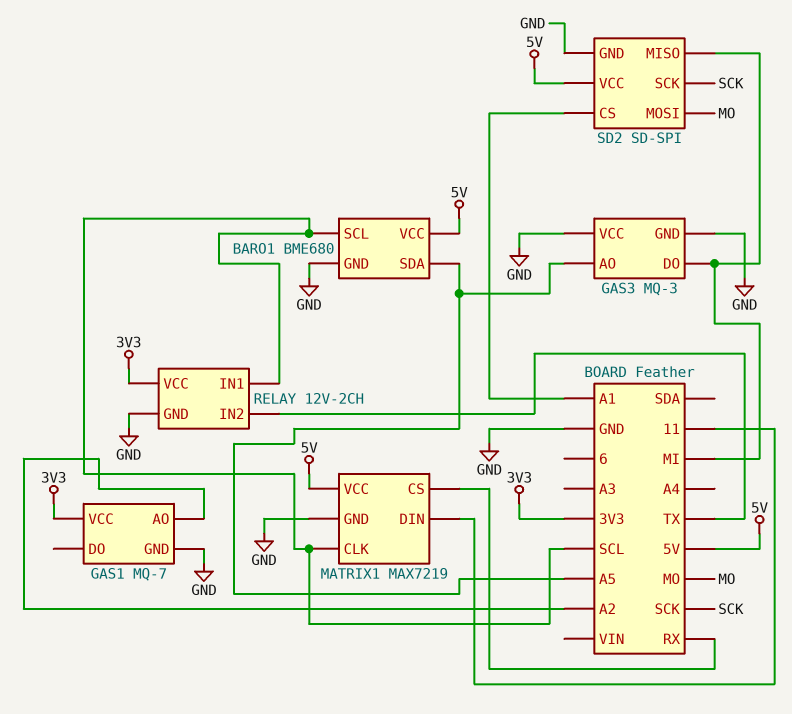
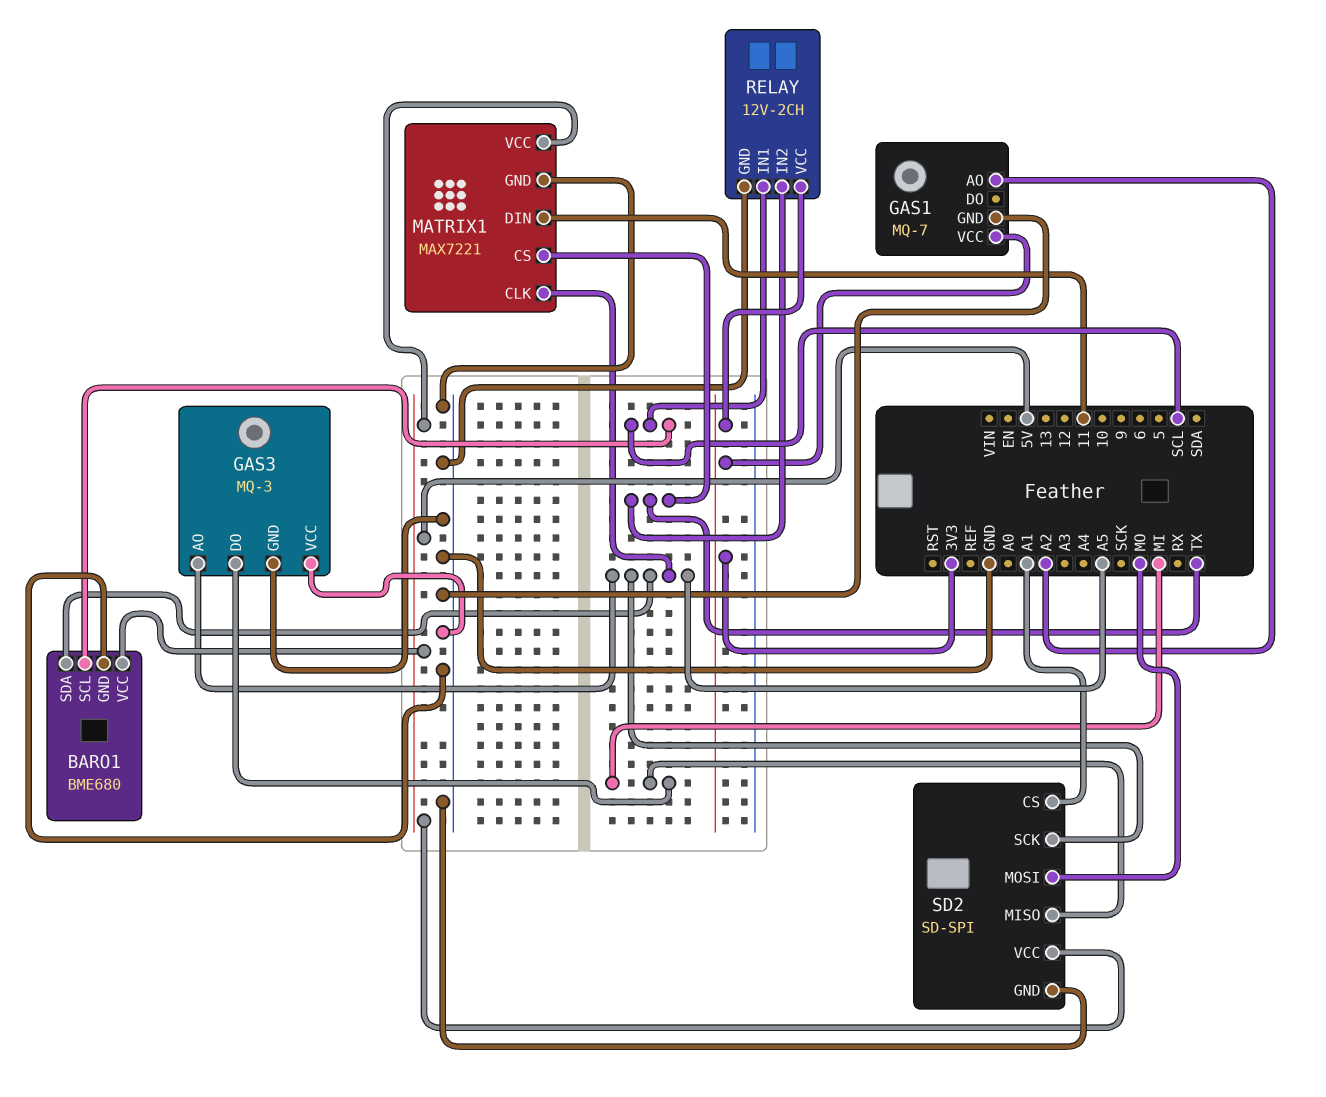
MATRIX1: MAX7219 -> MAX7221
MATRIX1 pin CLK: SCL -> A5
MATRIX1 pin CS: RX -> TX
SD2 pin SCK: SCK -> A5

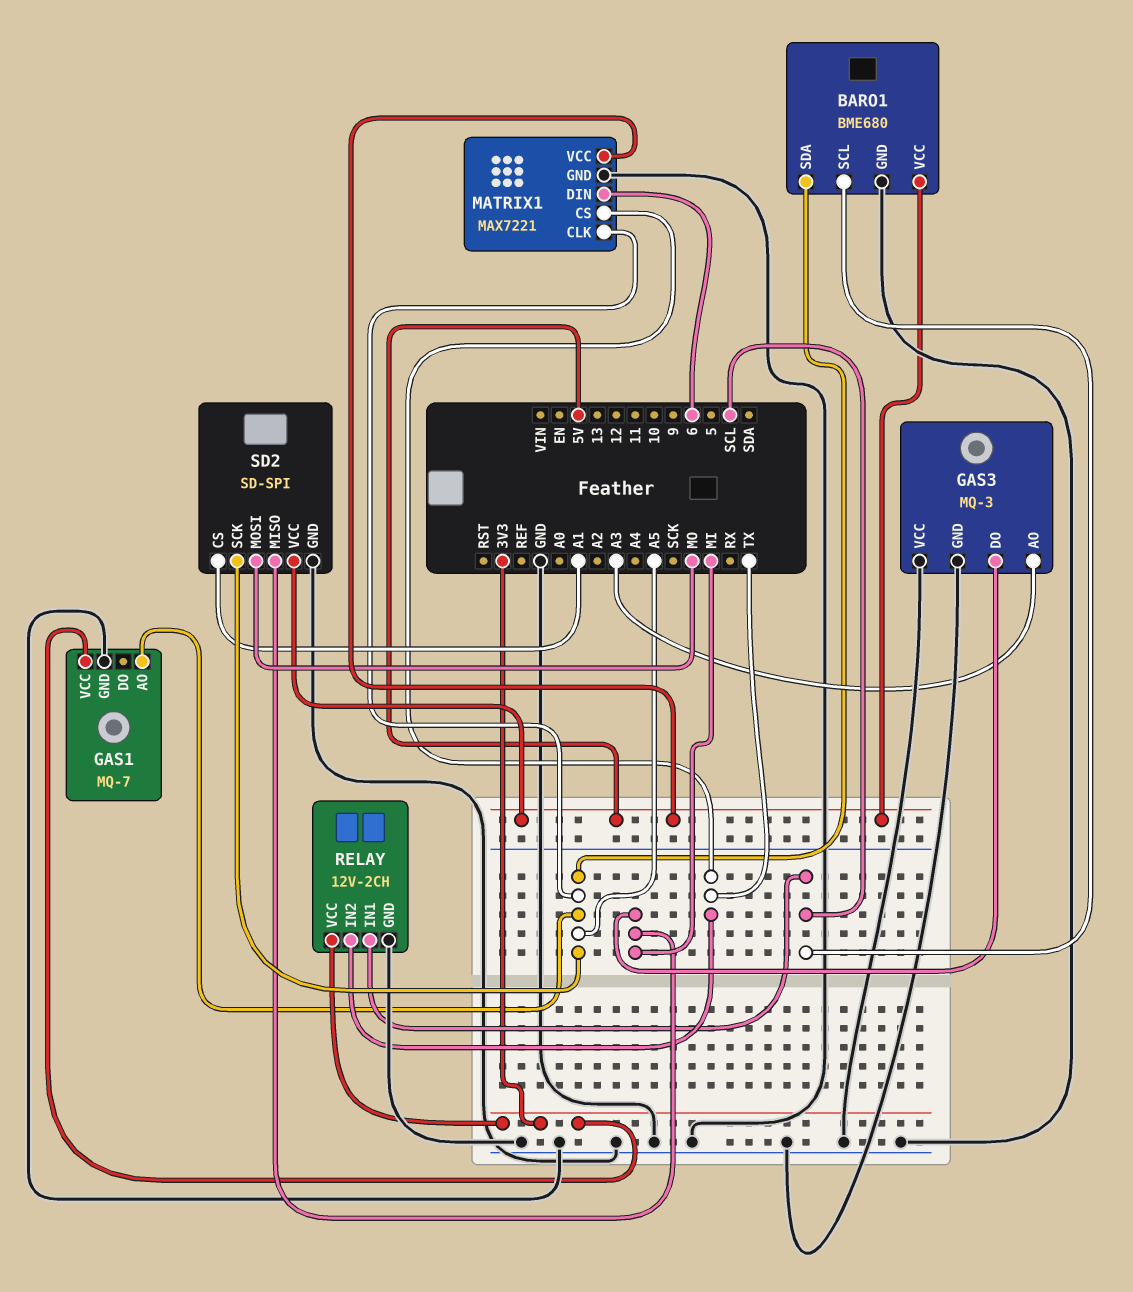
GAS1 pin AO: A2 -> A5
GAS3 pin AO: A5 -> A3
MATRIX1 pin DIN: 11 -> 6

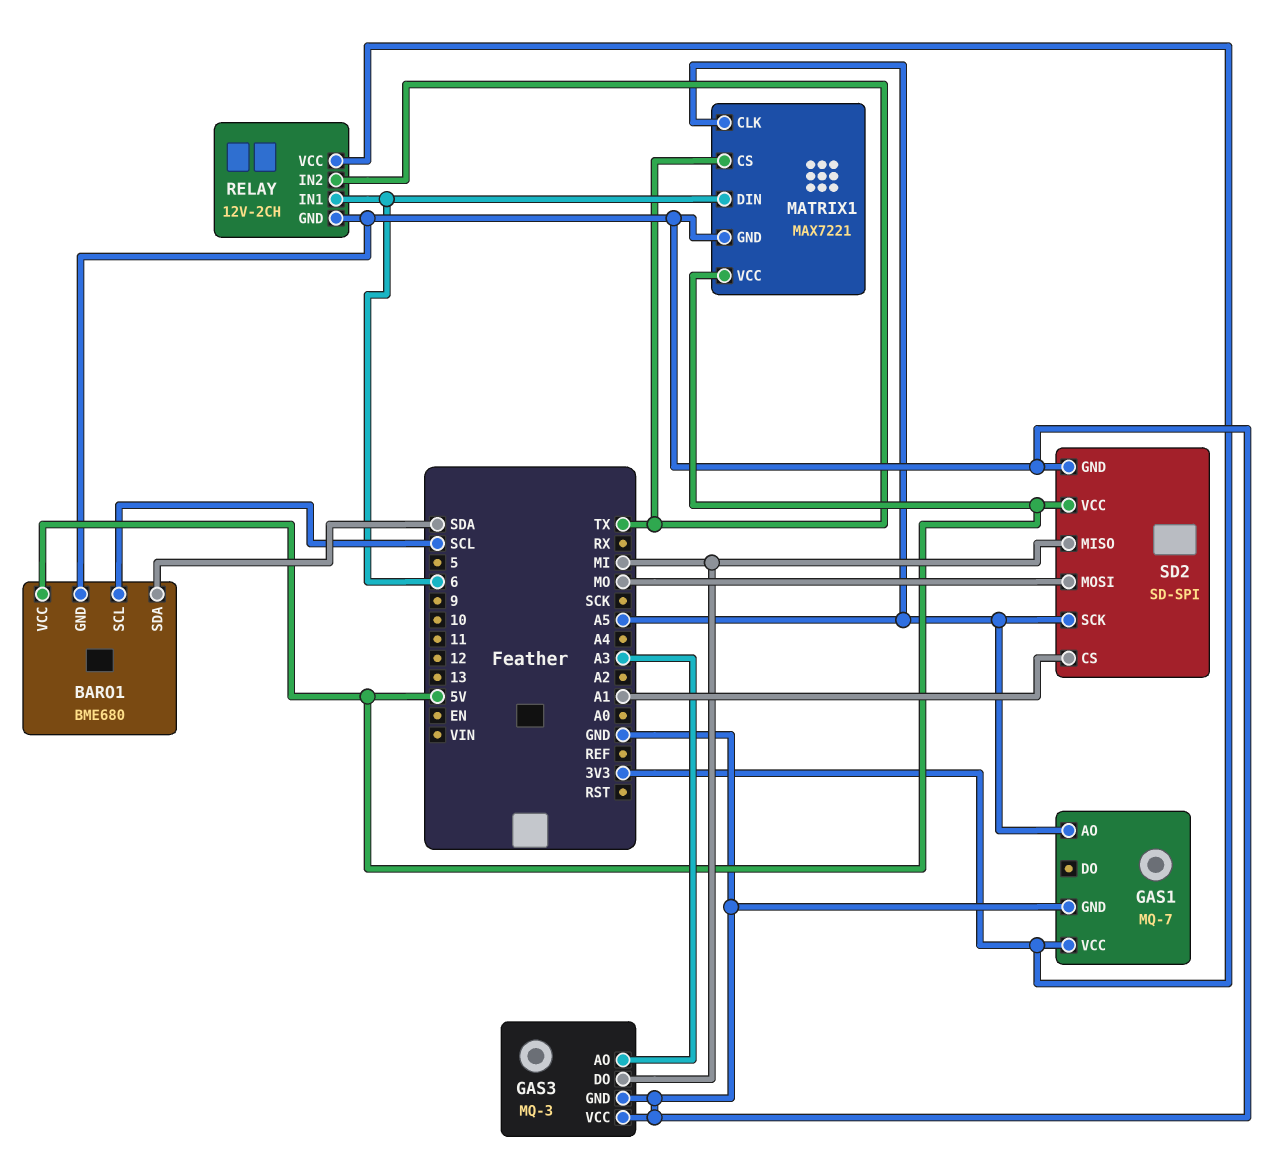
BARO1 pin SDA: A5 -> SDA
RELAY pin IN1: SCL -> 6

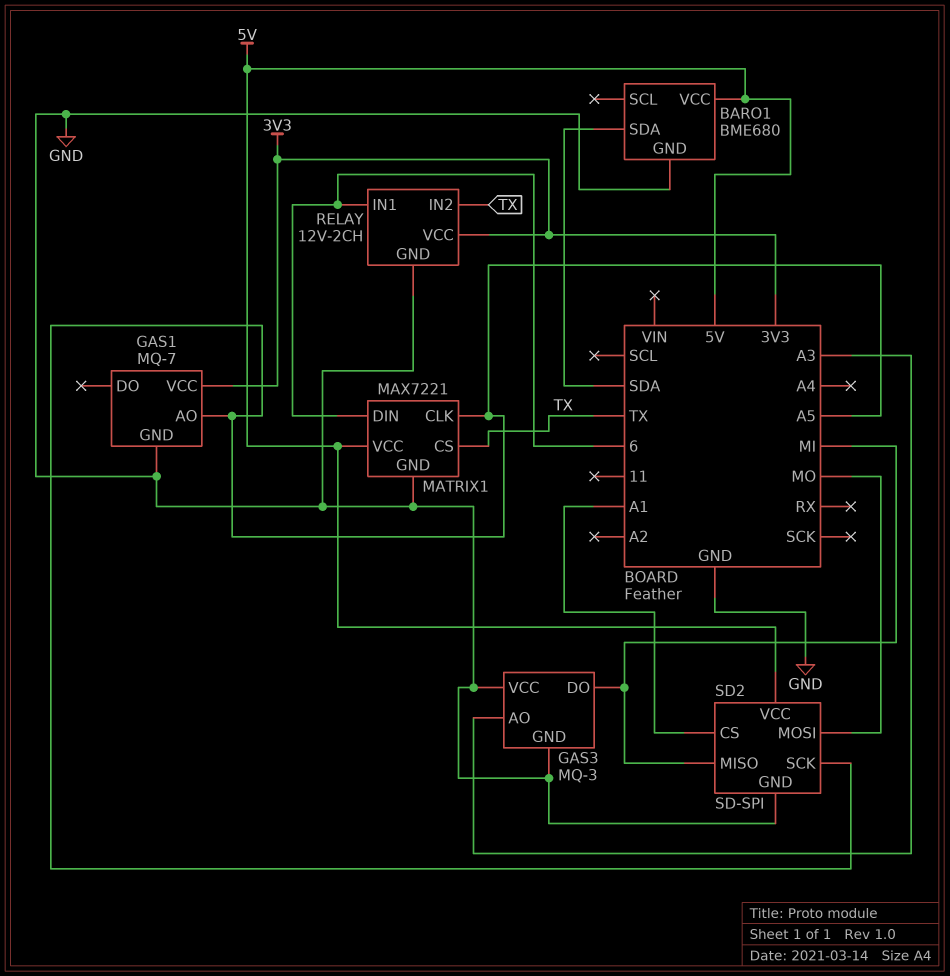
BARO1 pin SCL: SCL -> none

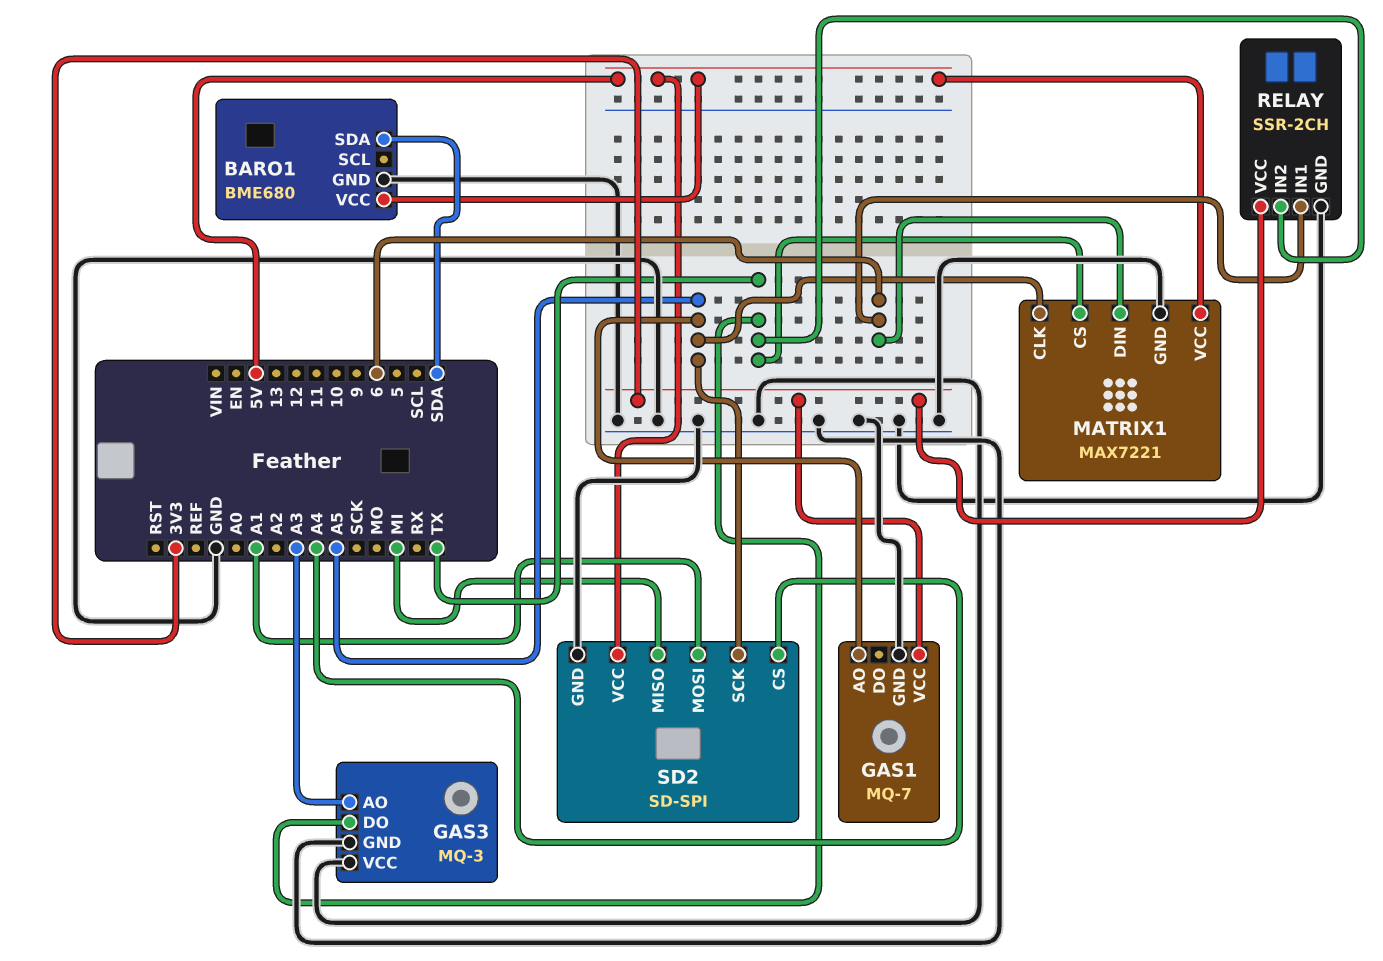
GAS3 pin DO: MI -> TX
RELAY: 12V-2CH -> SSR-2CH
SD2 pin CS: A1 -> A4
SD2 pin MOSI: MO -> A1

